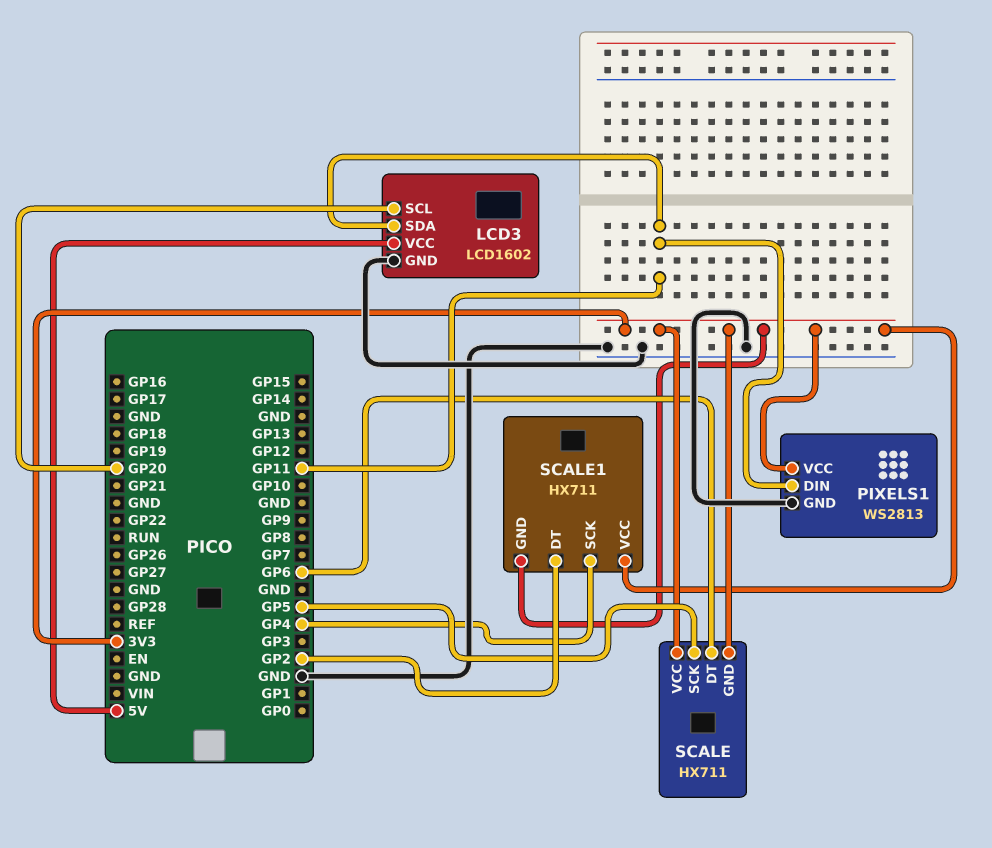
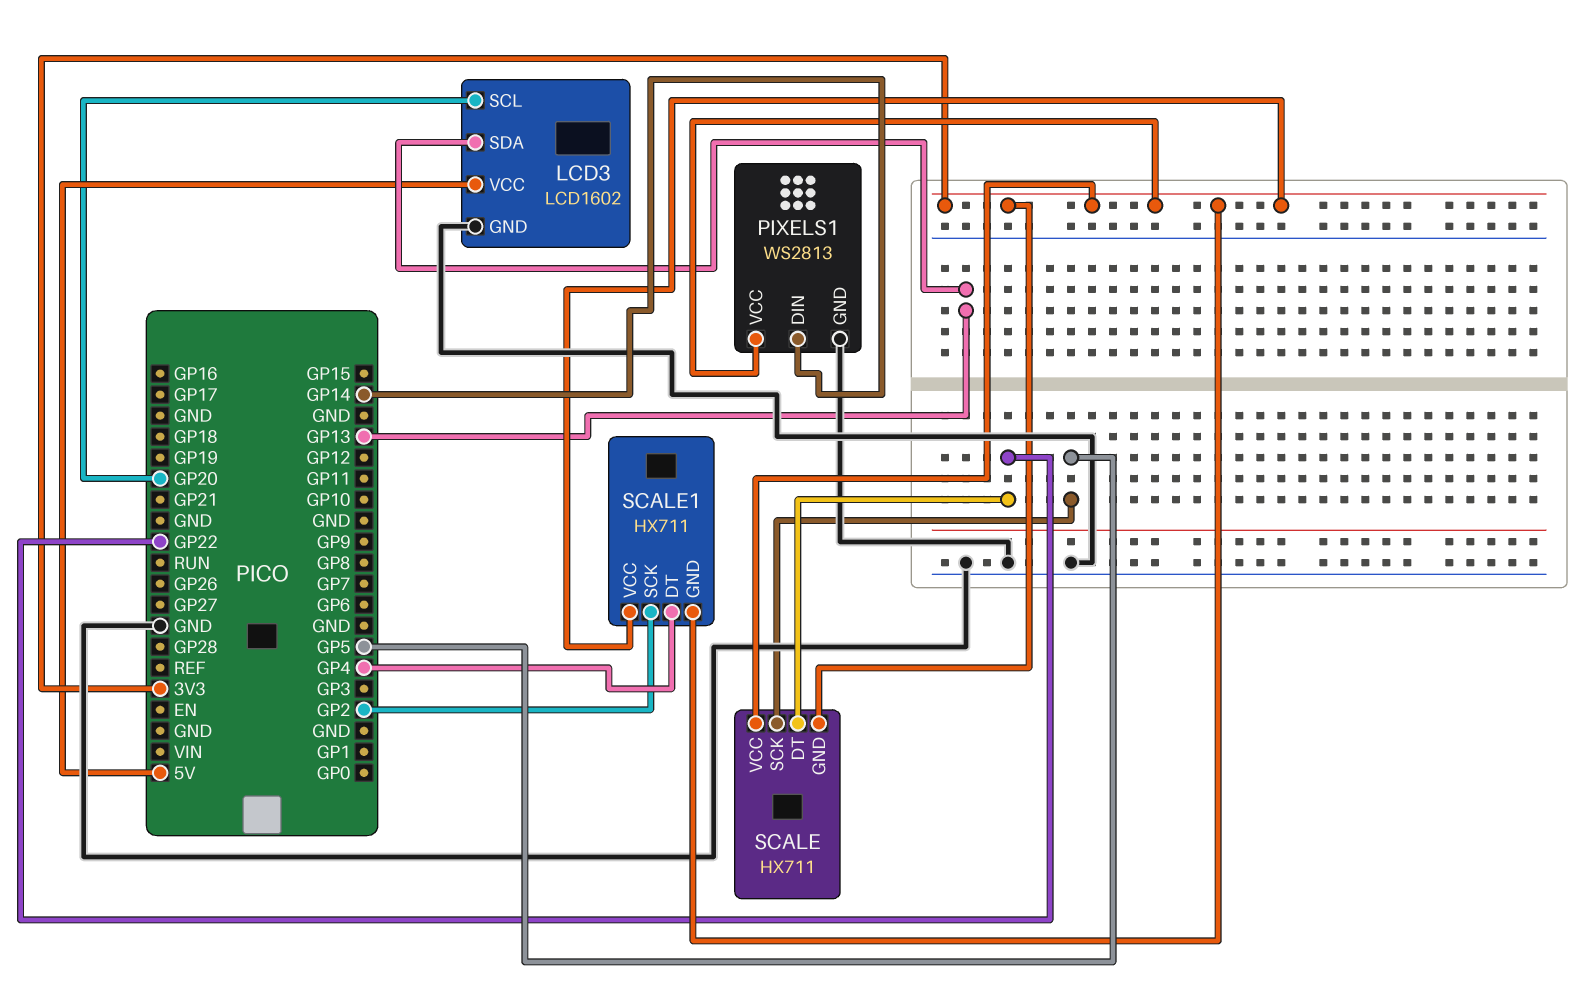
LCD3 pin SDA: GP11 -> GP13
PIXELS1 pin DIN: GP11 -> GP14
SCALE pin DT: GP6 -> GP22
SCALE1 pin DT: GP2 -> GP4
SCALE1 pin SCK: GP4 -> GP2

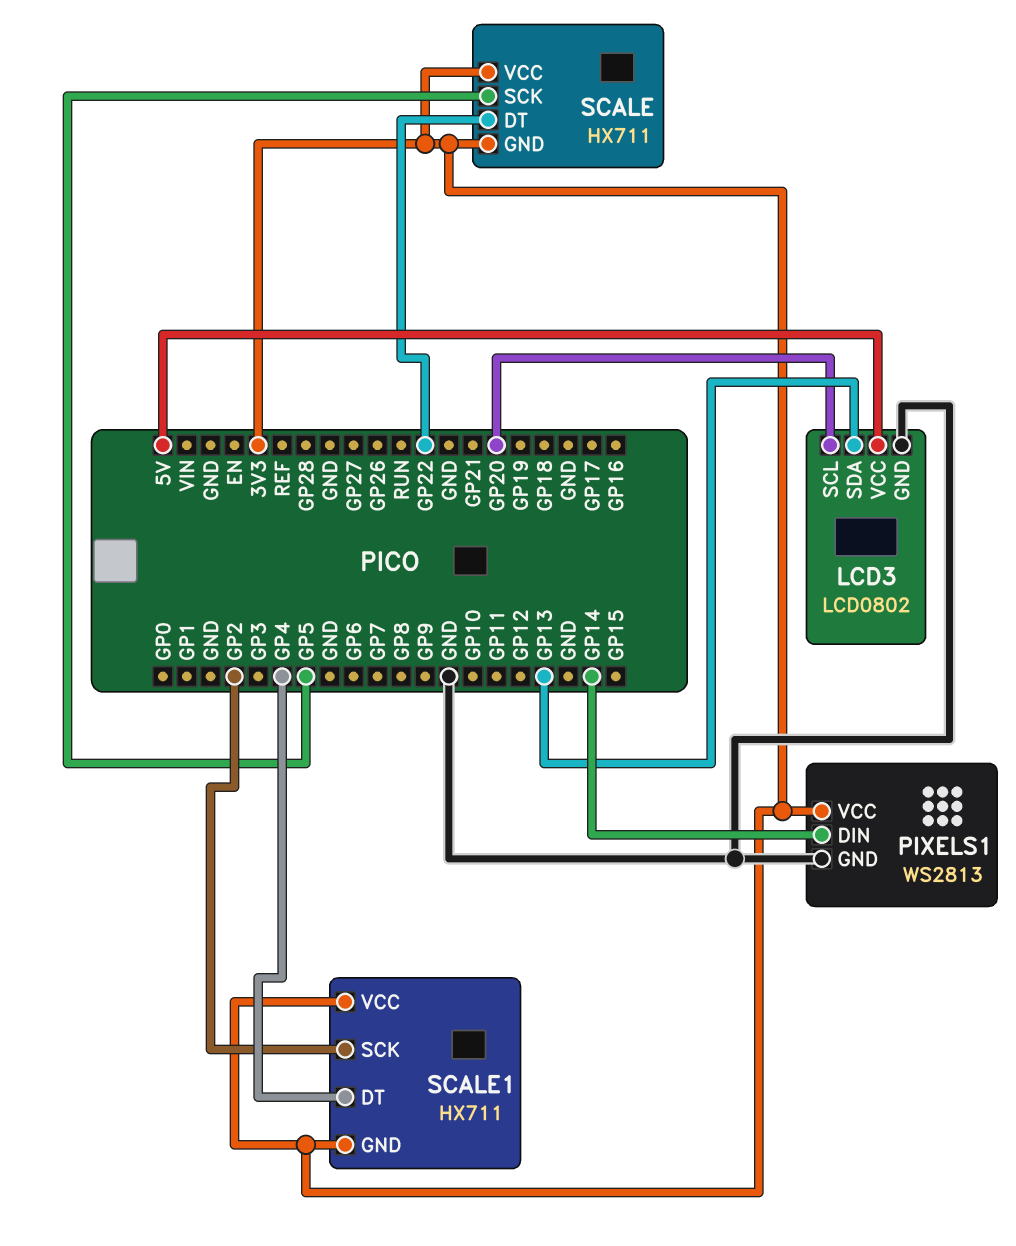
LCD3: LCD1602 -> LCD0802

